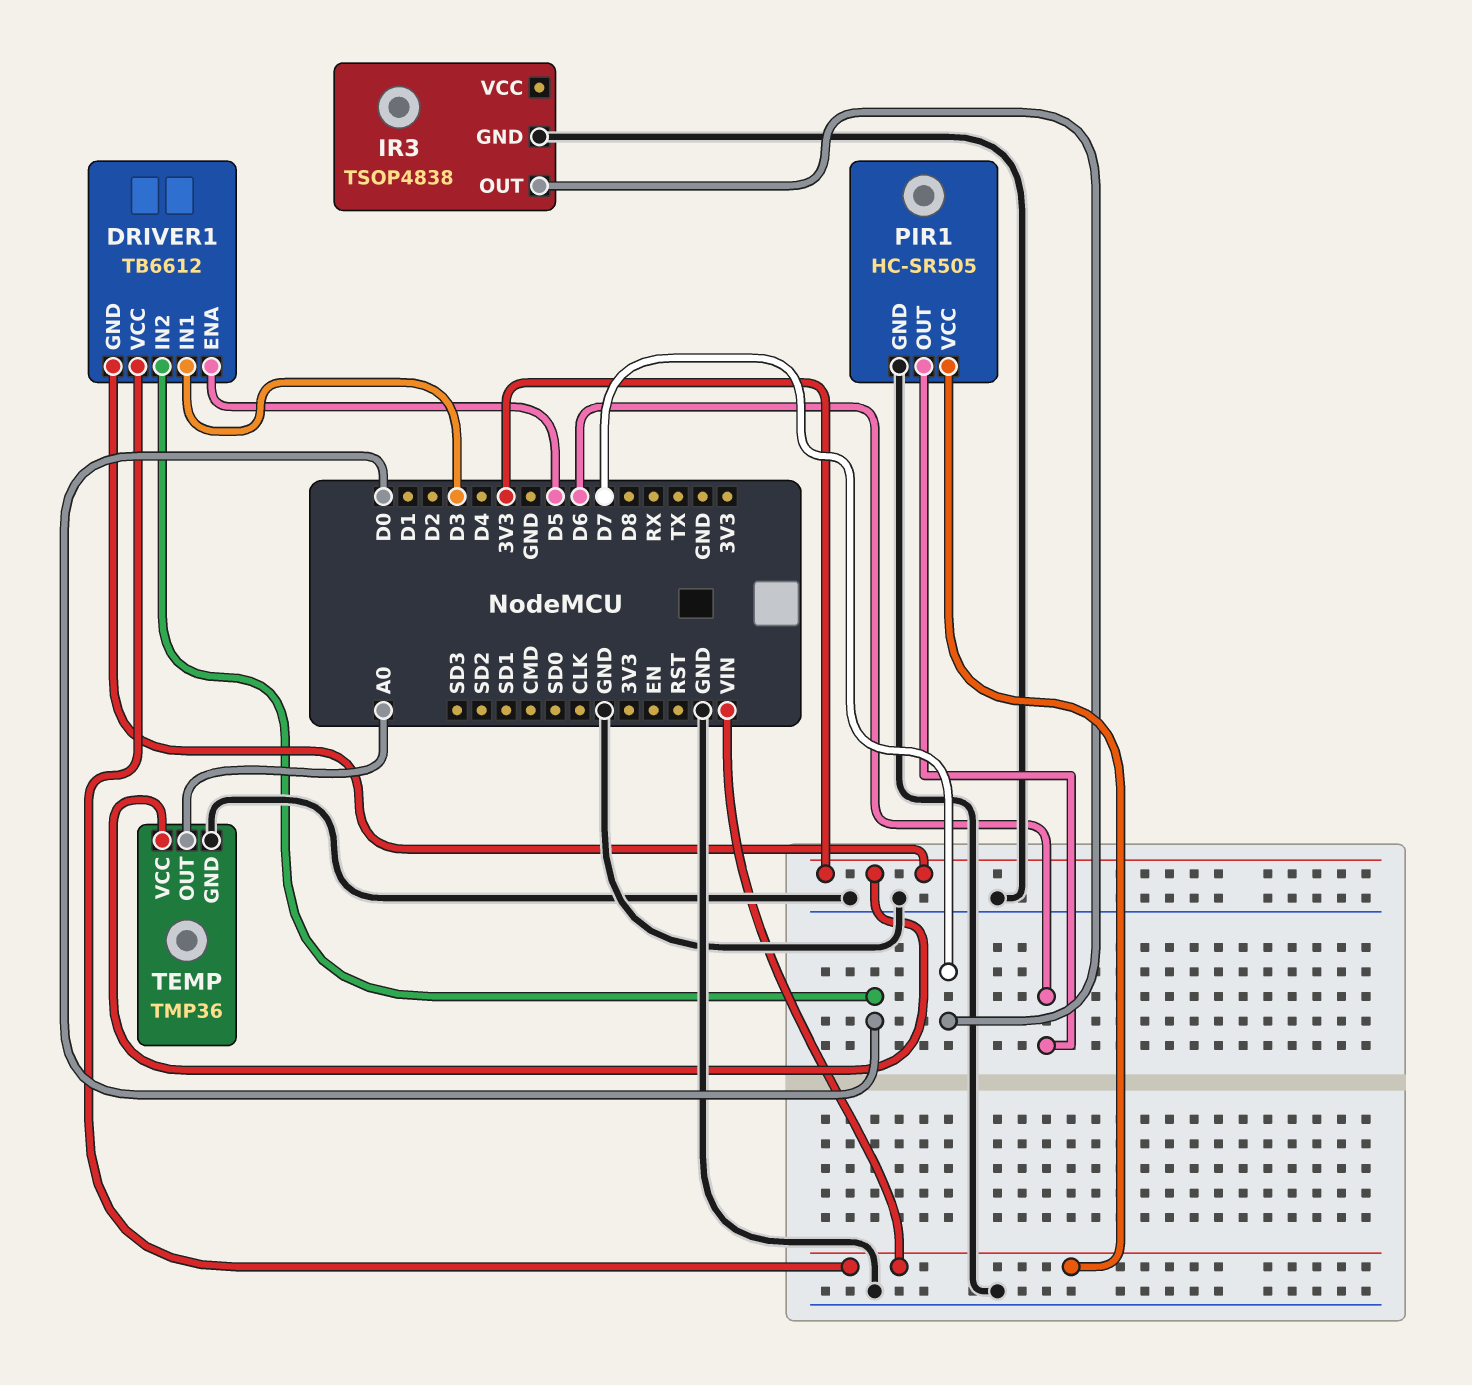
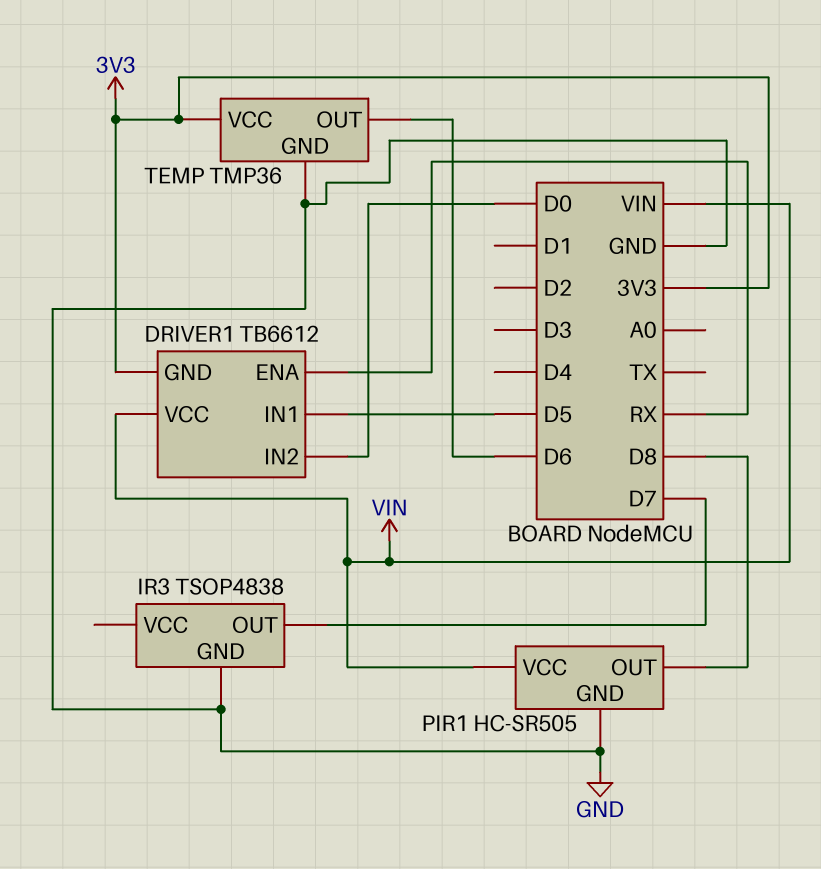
DRIVER1 pin ENA: D5 -> RX
DRIVER1 pin IN1: D3 -> D5
PIR1 pin OUT: D6 -> D8
TEMP pin OUT: A0 -> D6

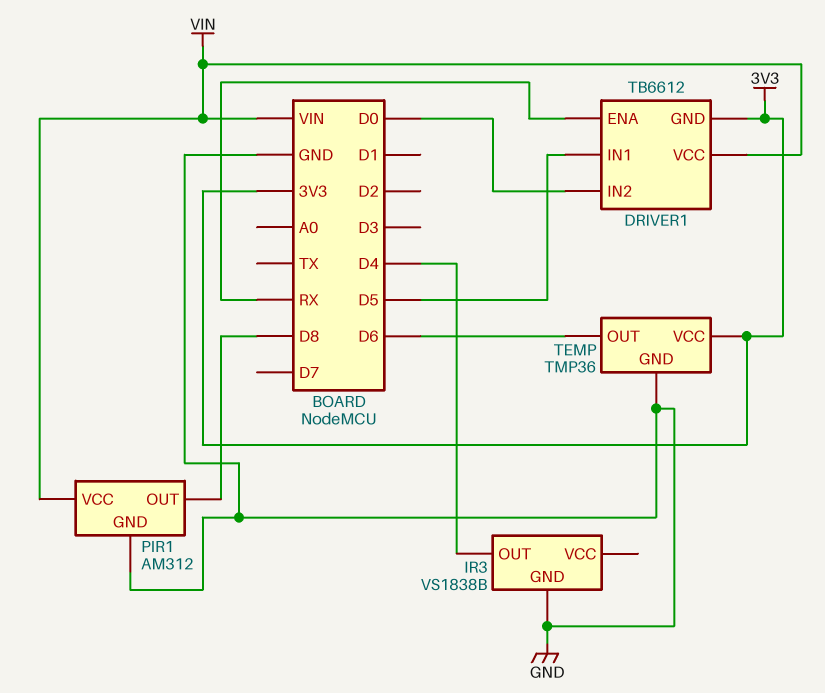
IR3: TSOP4838 -> VS1838B
IR3 pin OUT: D7 -> D4
PIR1: HC-SR505 -> AM312

